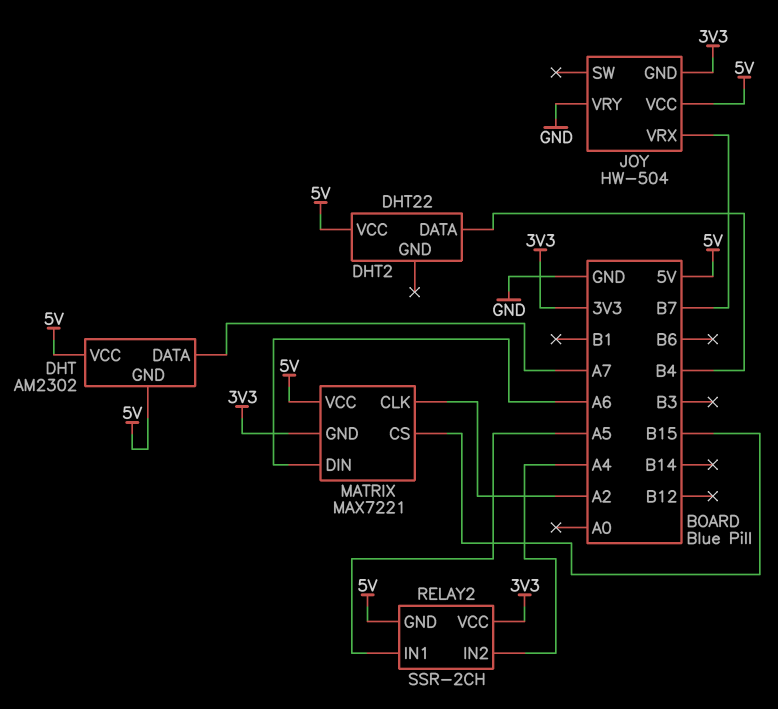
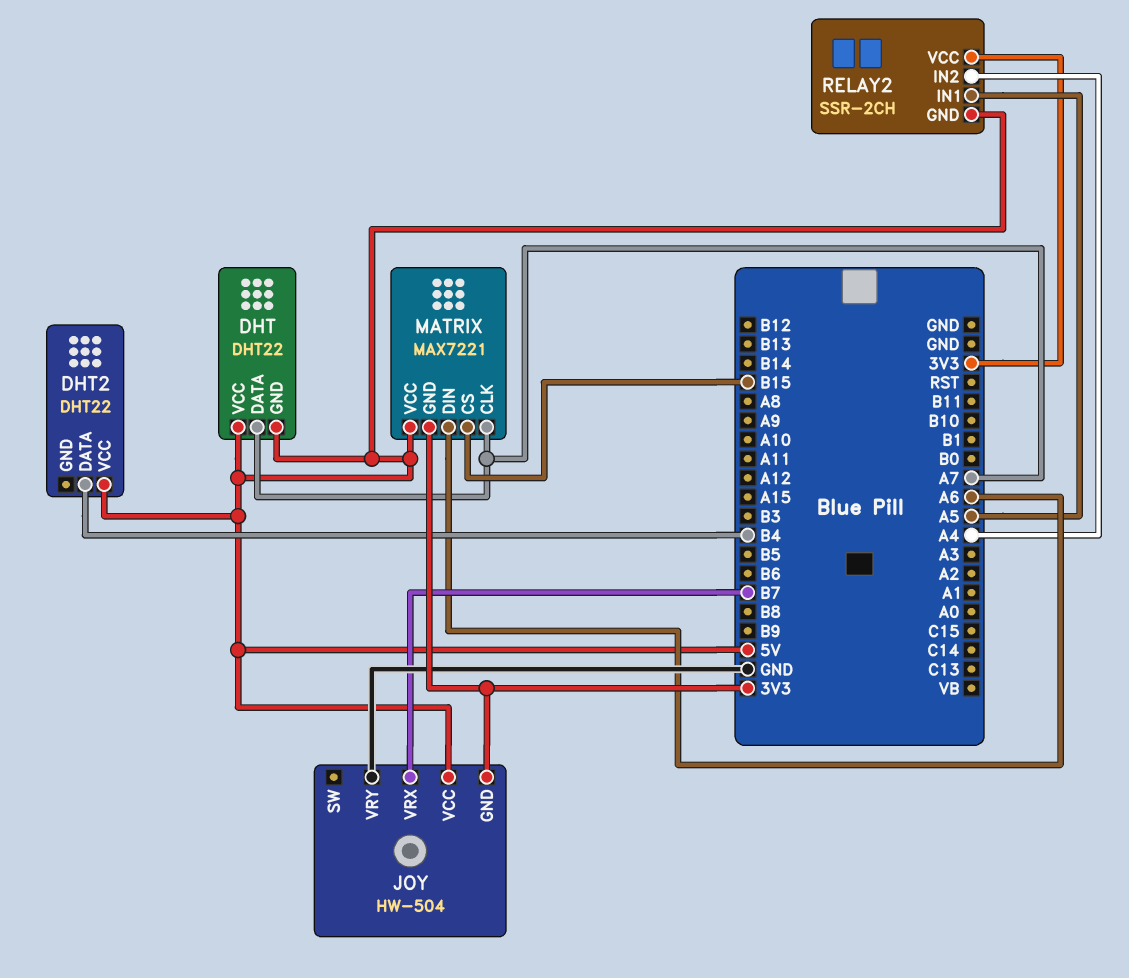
DHT: AM2302 -> DHT22
MATRIX pin CLK: A2 -> A7

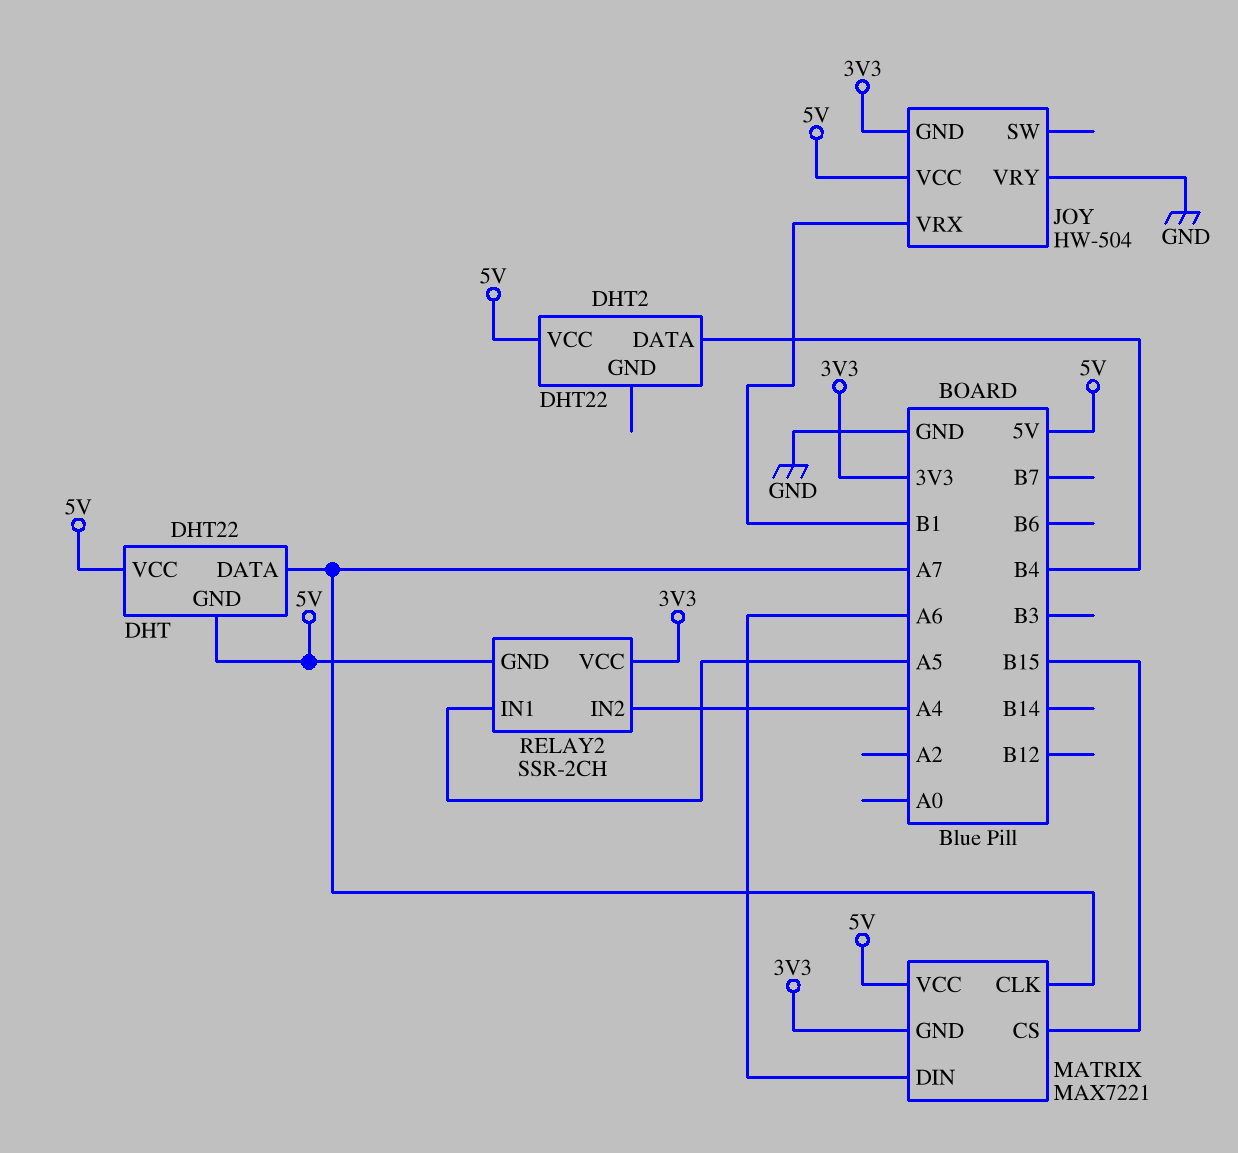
JOY pin VRX: B7 -> B1

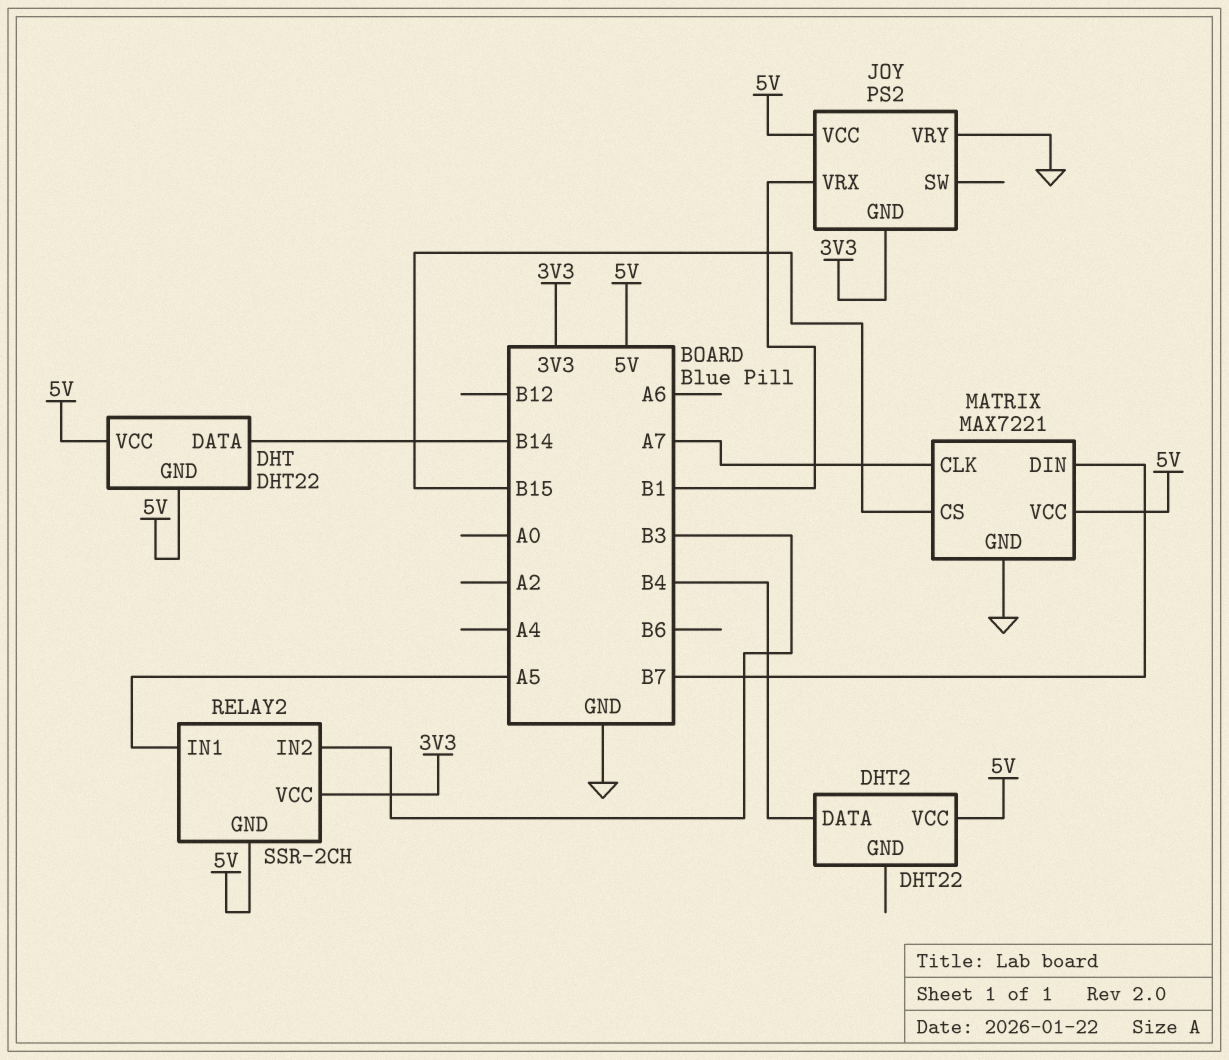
DHT pin DATA: A7 -> B14
JOY: HW-504 -> PS2
MATRIX pin DIN: A6 -> B7
MATRIX pin GND: 3V3 -> GND
RELAY2 pin IN2: A4 -> B3

